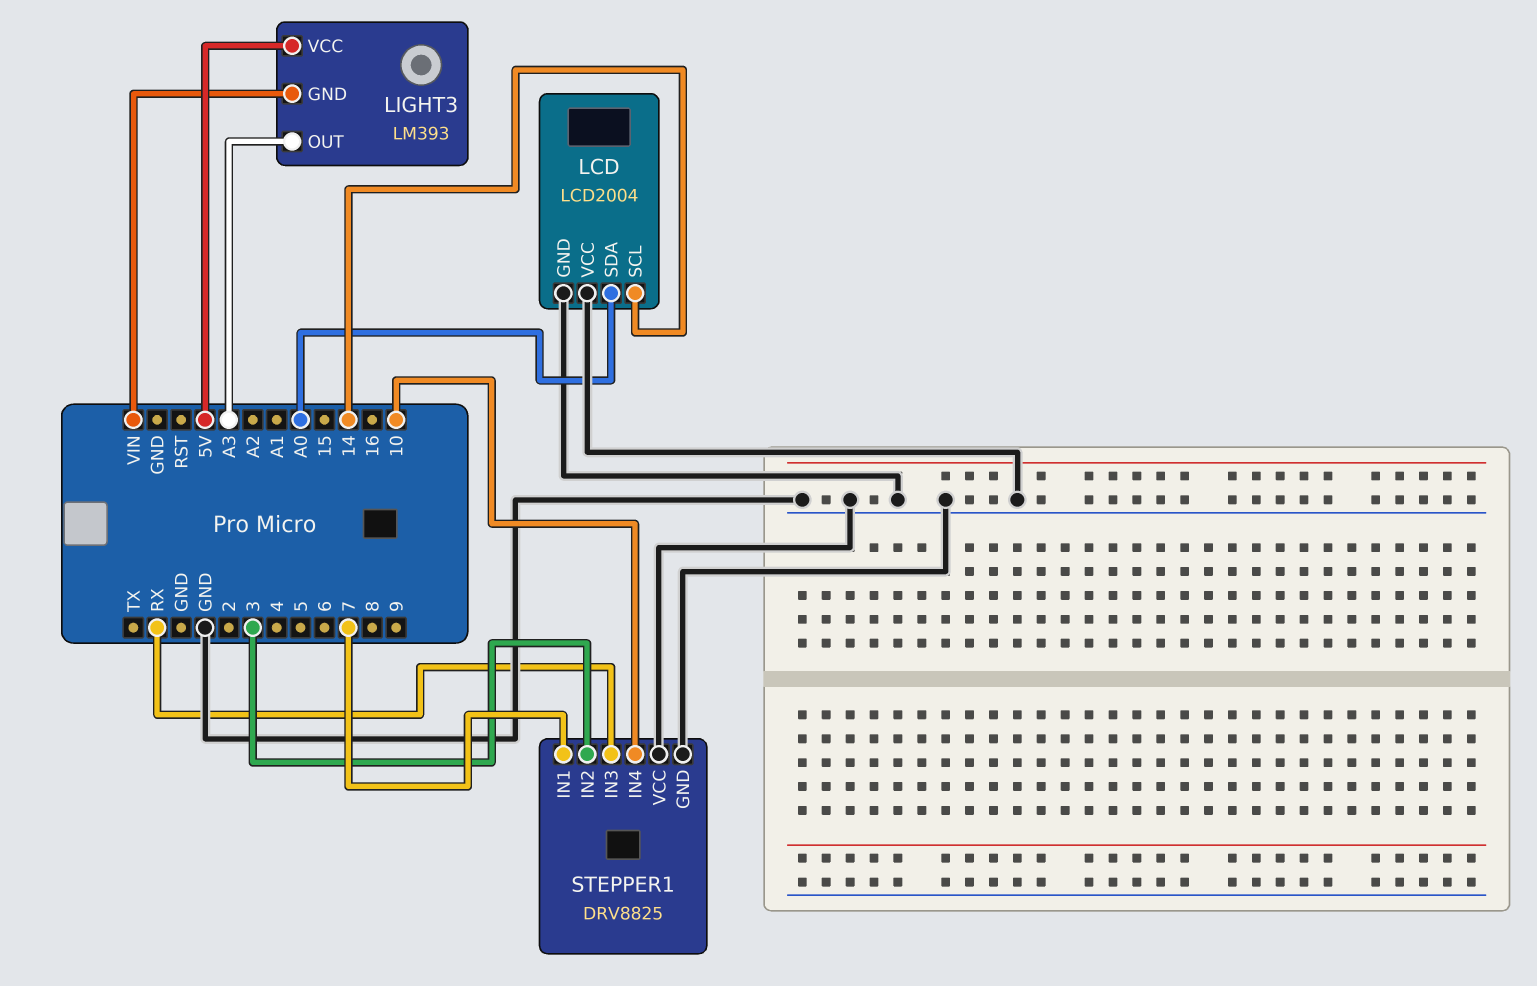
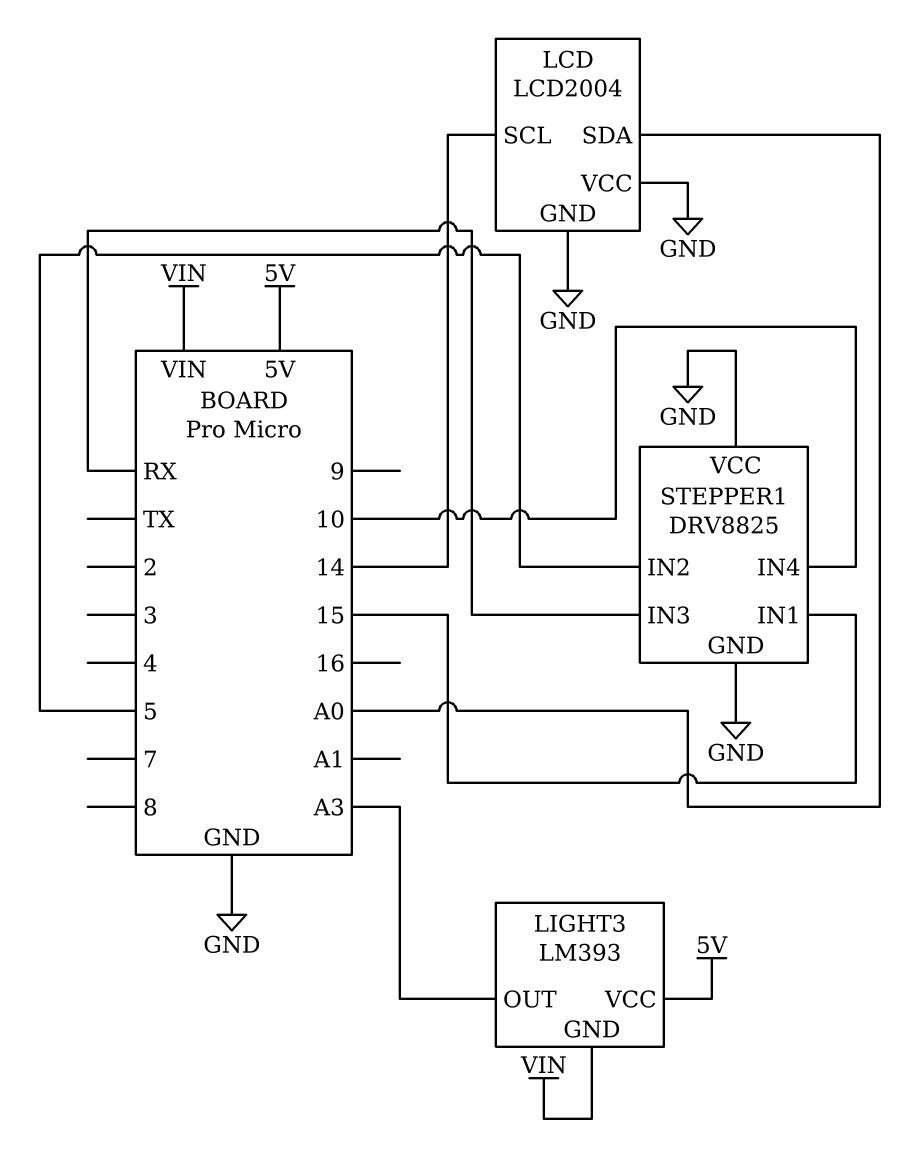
STEPPER1 pin IN1: 7 -> 15
STEPPER1 pin IN2: 3 -> 5

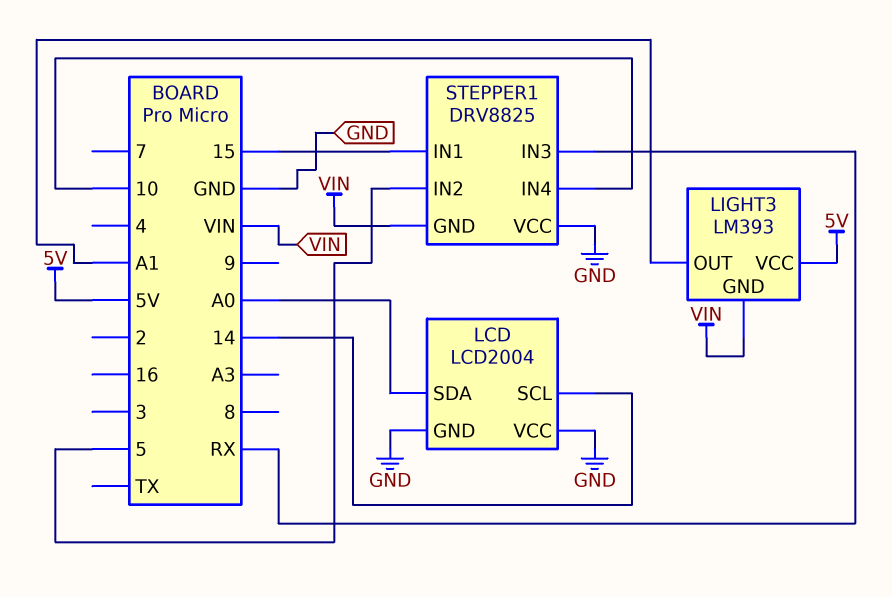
LIGHT3 pin OUT: A3 -> A1
STEPPER1 pin GND: GND -> VIN

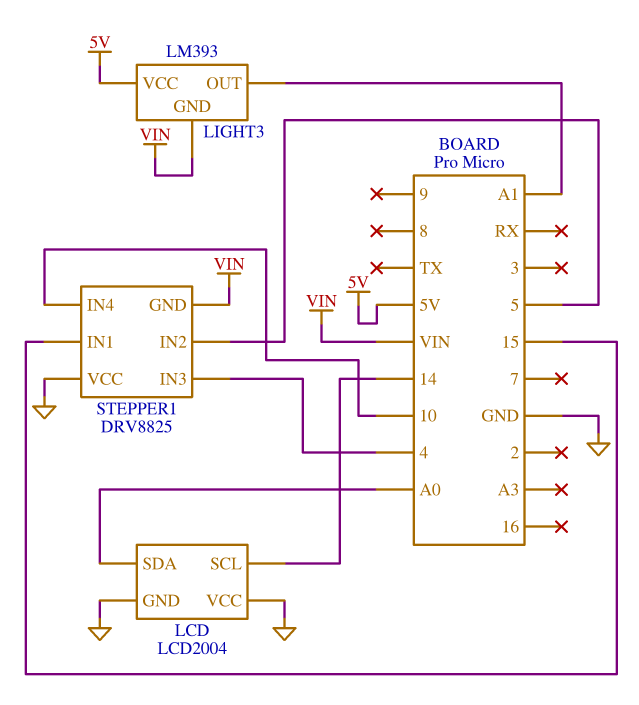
STEPPER1 pin IN3: RX -> 4

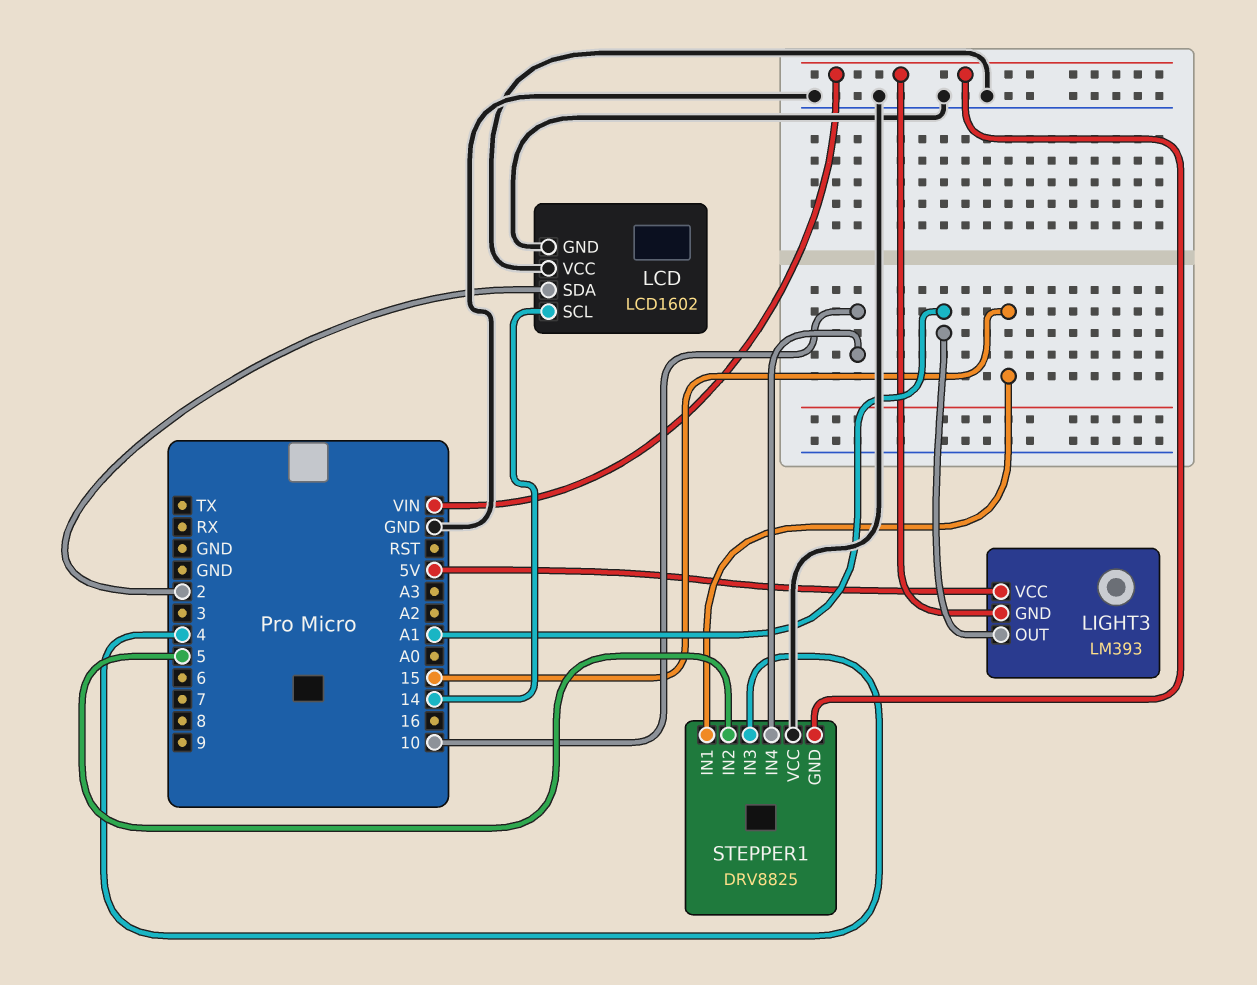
LCD: LCD2004 -> LCD1602
LCD pin SDA: A0 -> 2

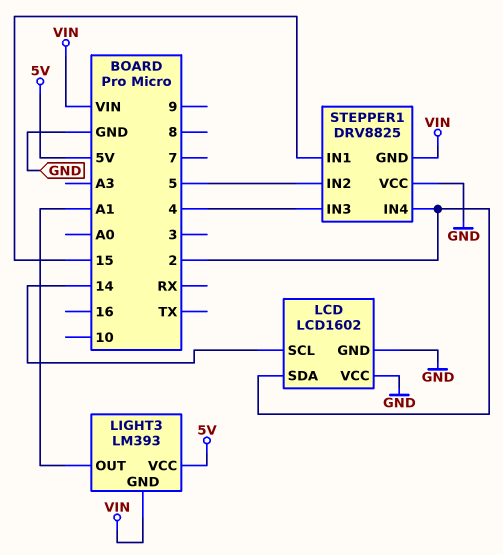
STEPPER1 pin IN4: 10 -> 2

